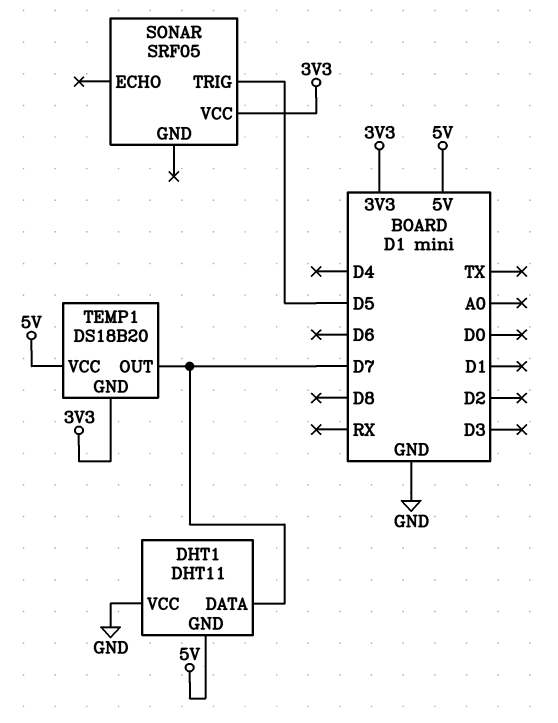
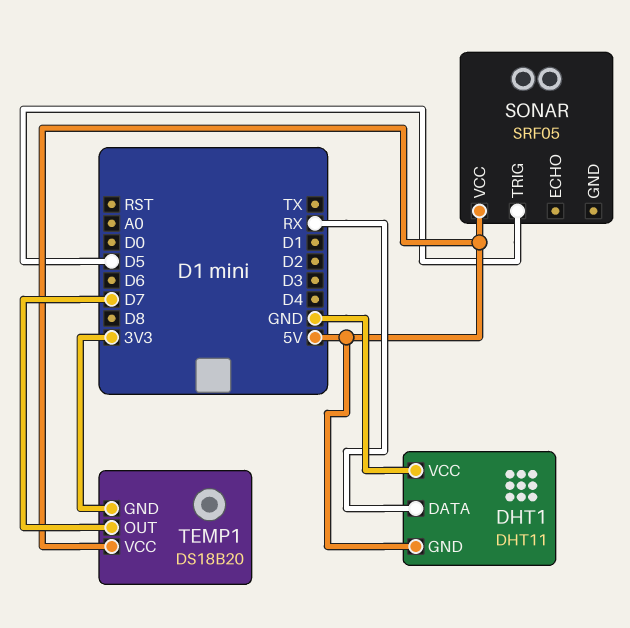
DHT1 pin DATA: D7 -> RX
SONAR pin VCC: 3V3 -> 5V

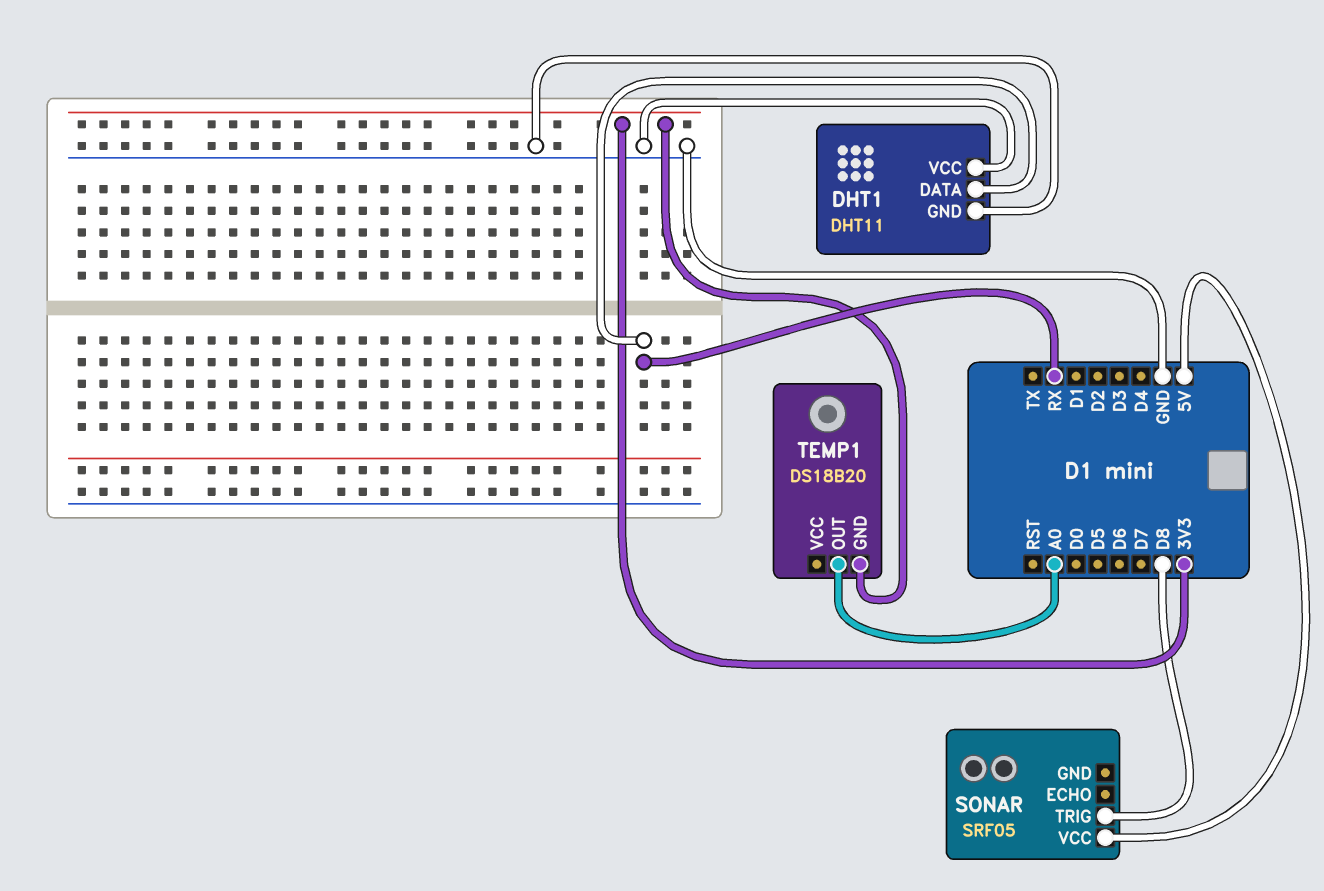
DHT1 pin GND: 5V -> GND
SONAR pin TRIG: D5 -> D8
TEMP1 pin OUT: D7 -> A0
TEMP1 pin VCC: 5V -> none

